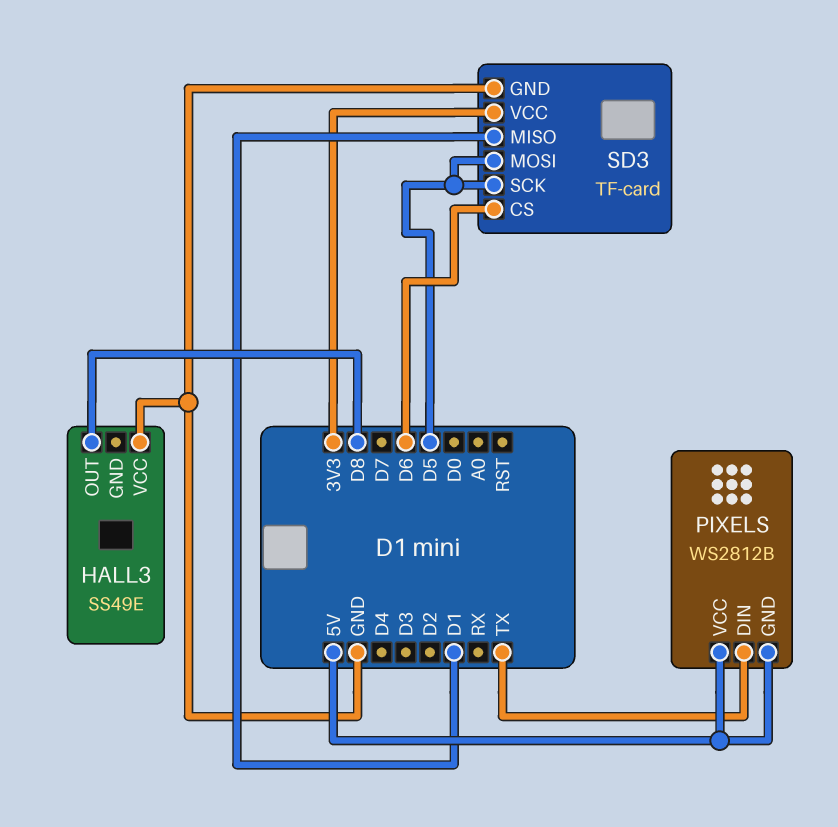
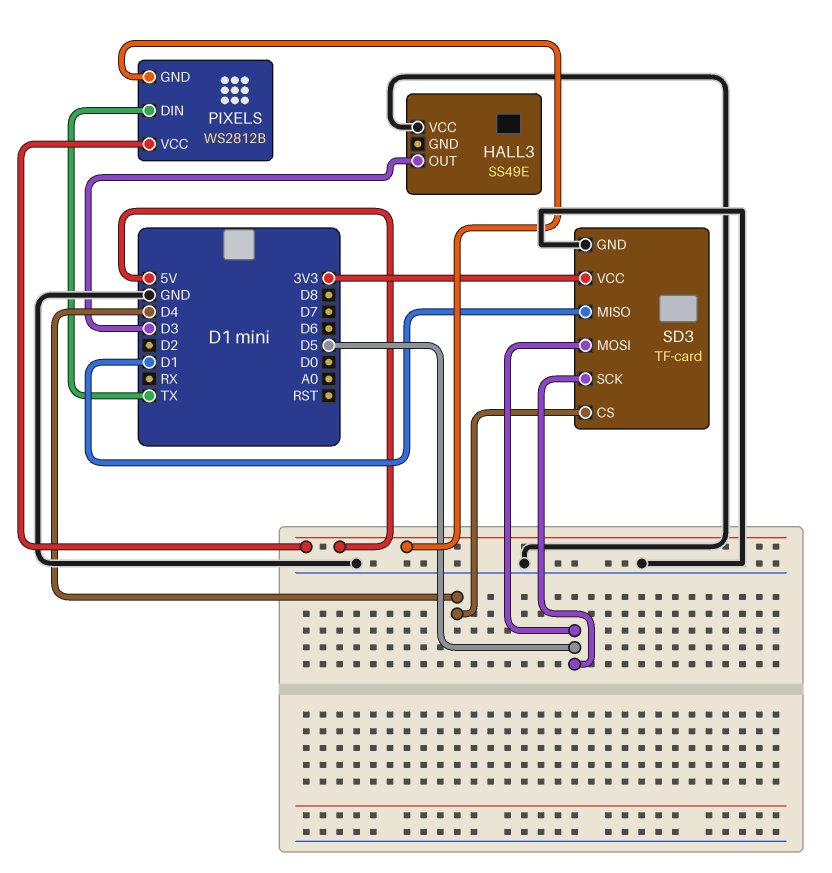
HALL3 pin OUT: D8 -> D3
SD3 pin CS: D6 -> D4

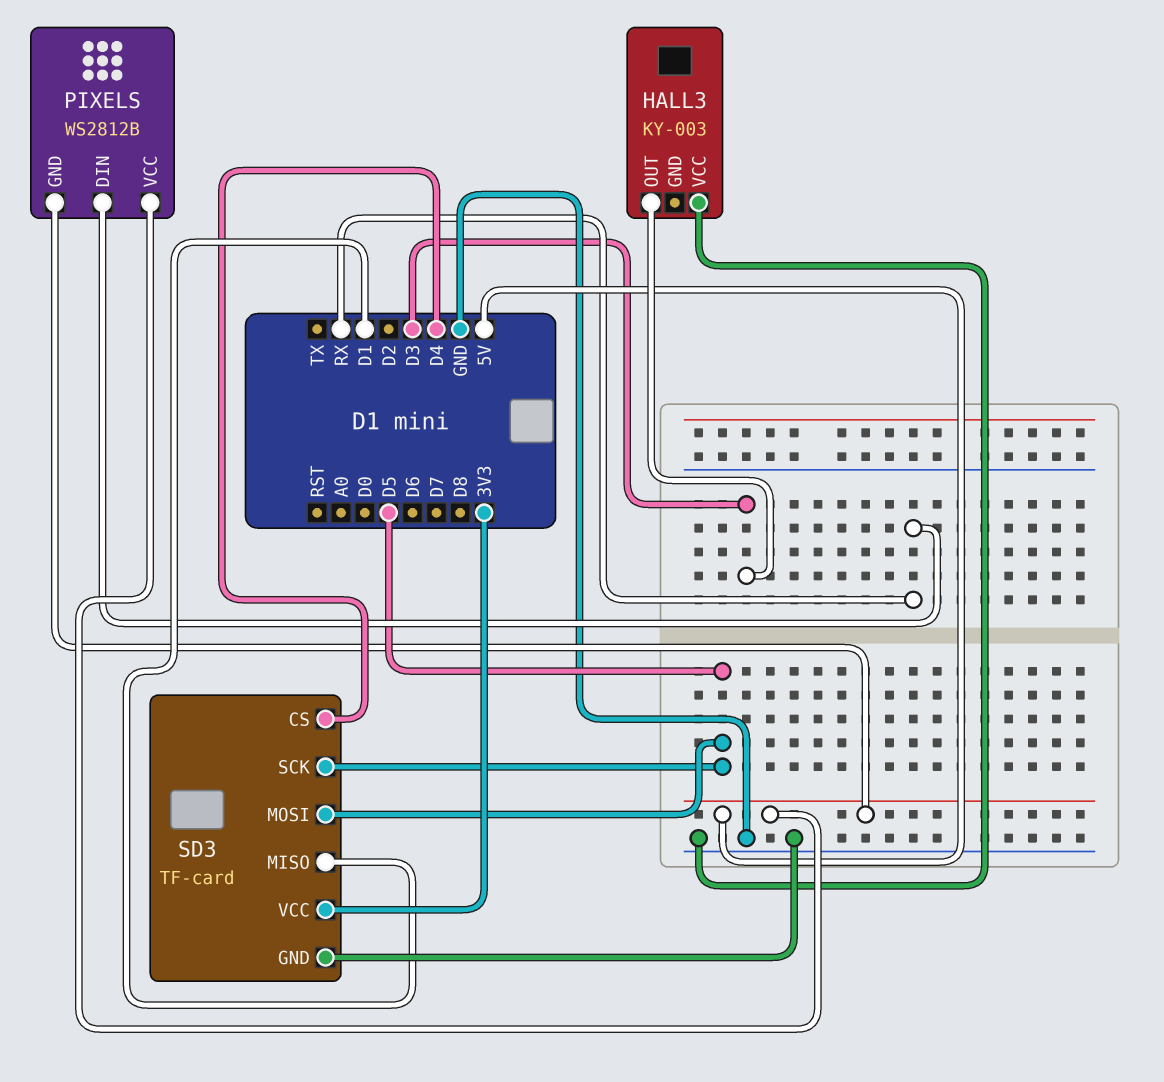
HALL3: SS49E -> KY-003
PIXELS pin DIN: TX -> RX

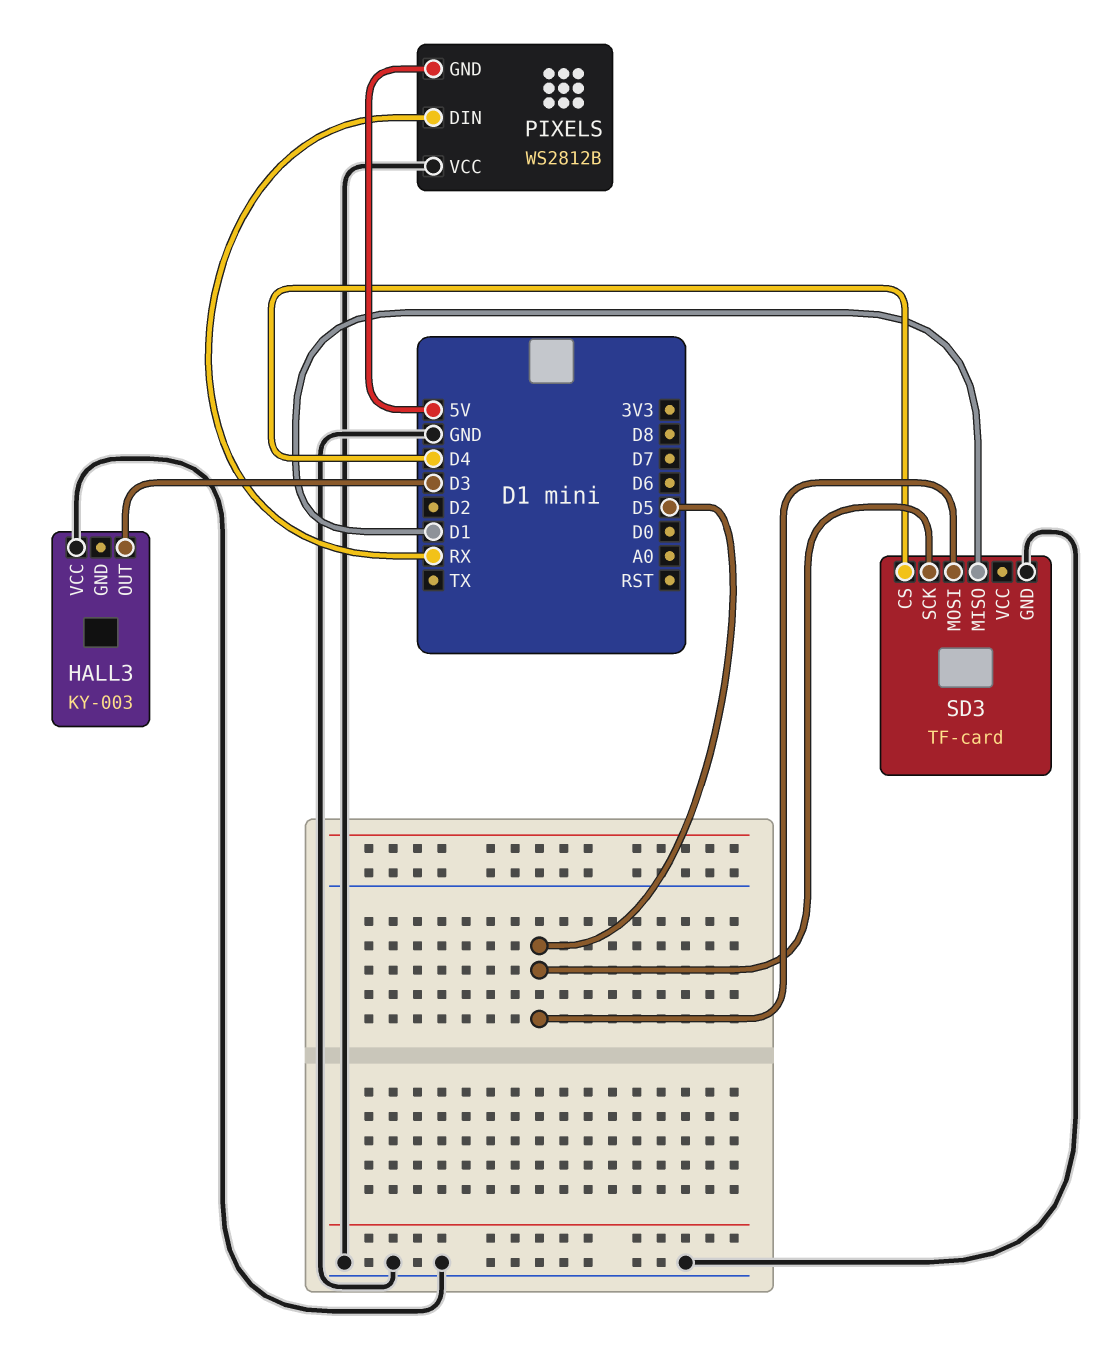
PIXELS pin VCC: 5V -> GND
SD3 pin VCC: 3V3 -> none

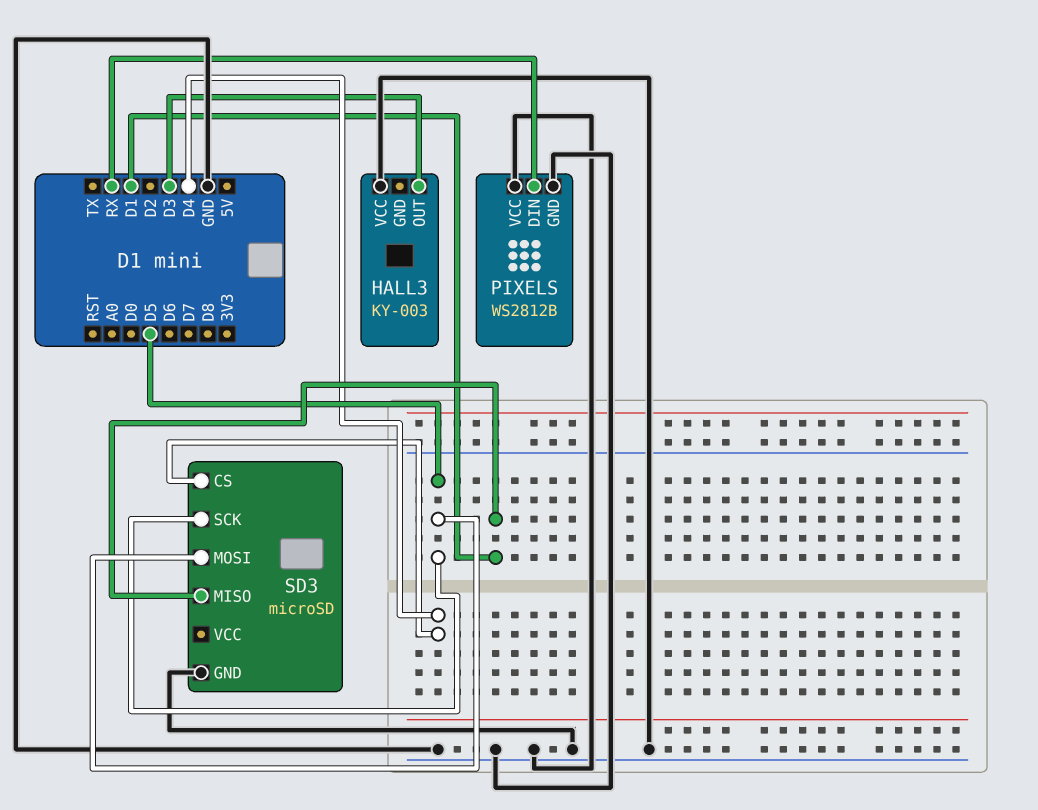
PIXELS pin GND: 5V -> GND
SD3: TF-card -> microSD

